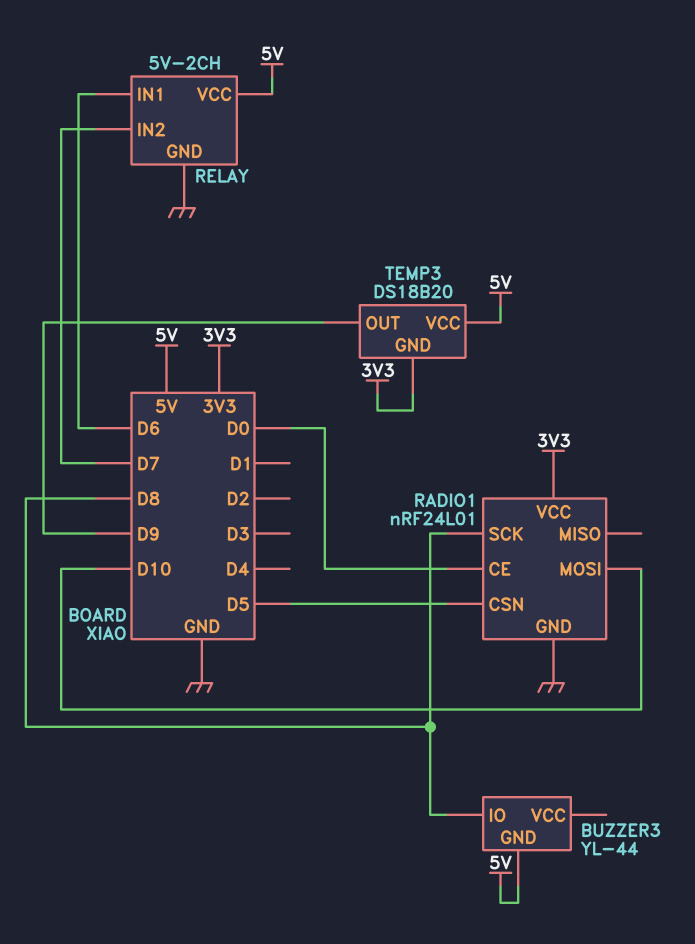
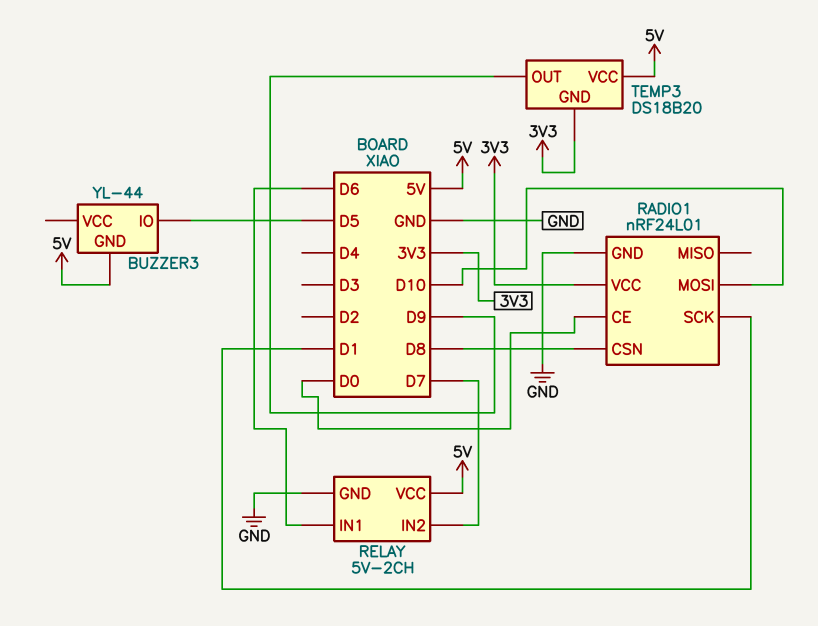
BUZZER3 pin IO: D8 -> D5
RADIO1 pin CSN: D5 -> D8
RADIO1 pin SCK: D8 -> D1

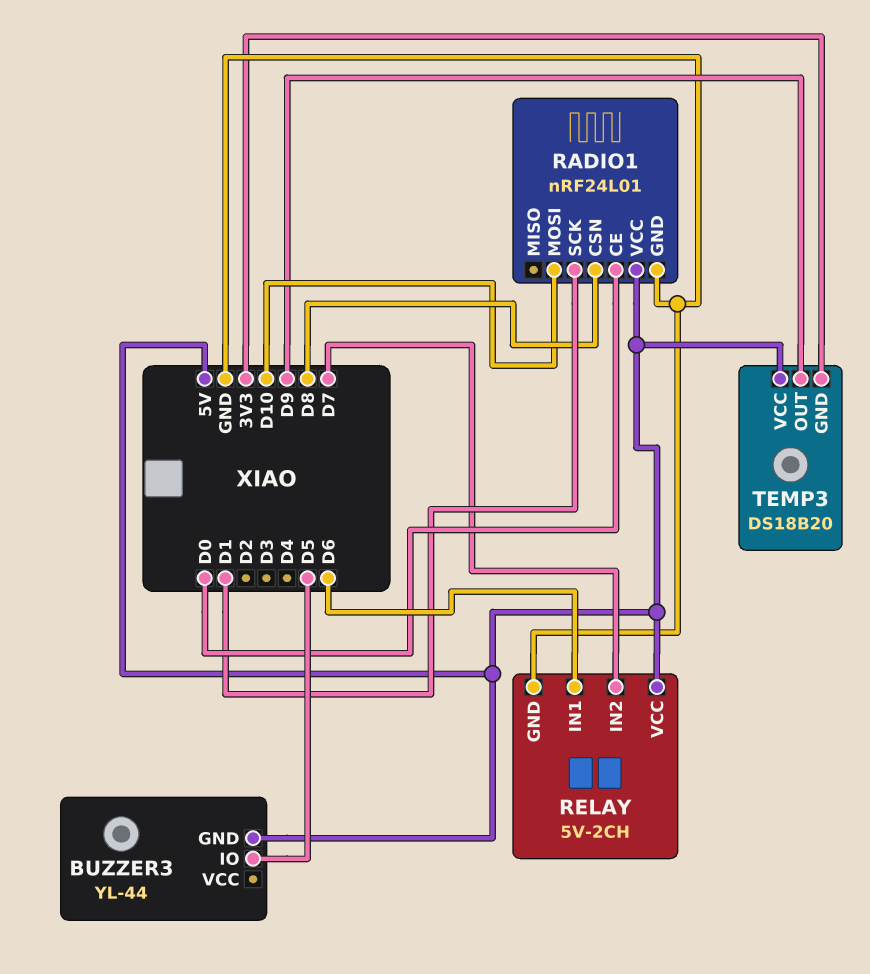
RADIO1 pin VCC: 3V3 -> 5V

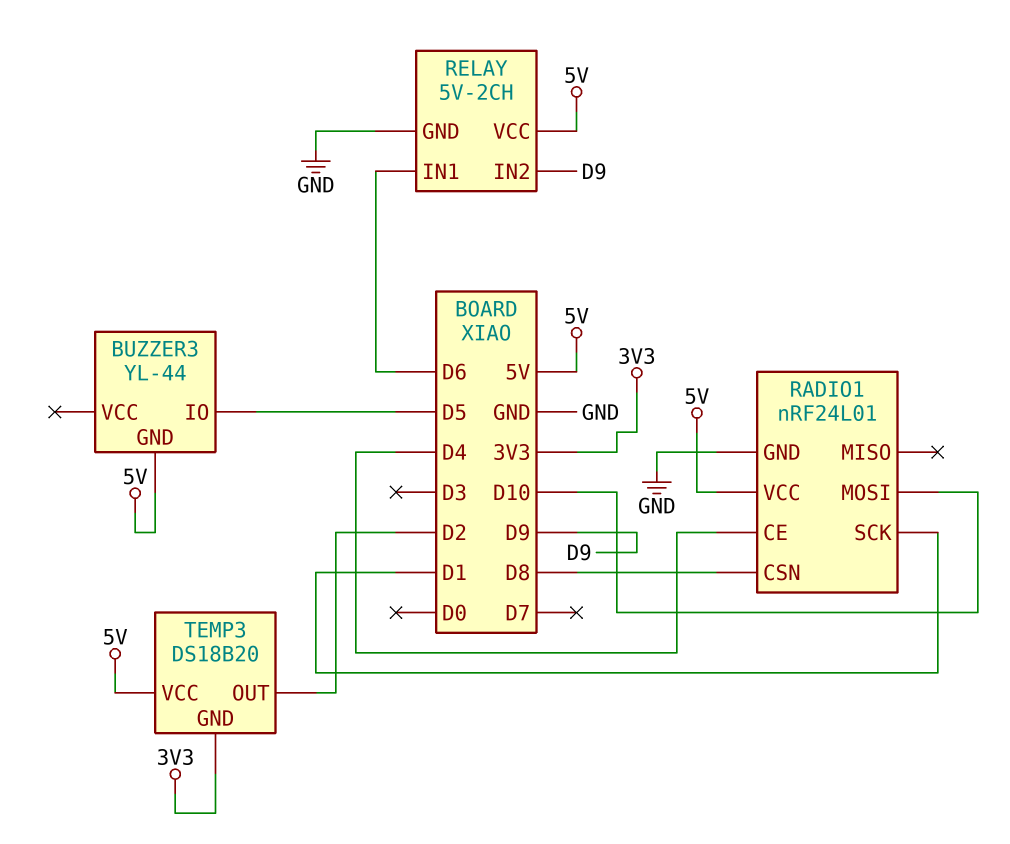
RADIO1 pin CE: D0 -> D4
RELAY pin IN2: D7 -> D9
TEMP3 pin OUT: D9 -> D2

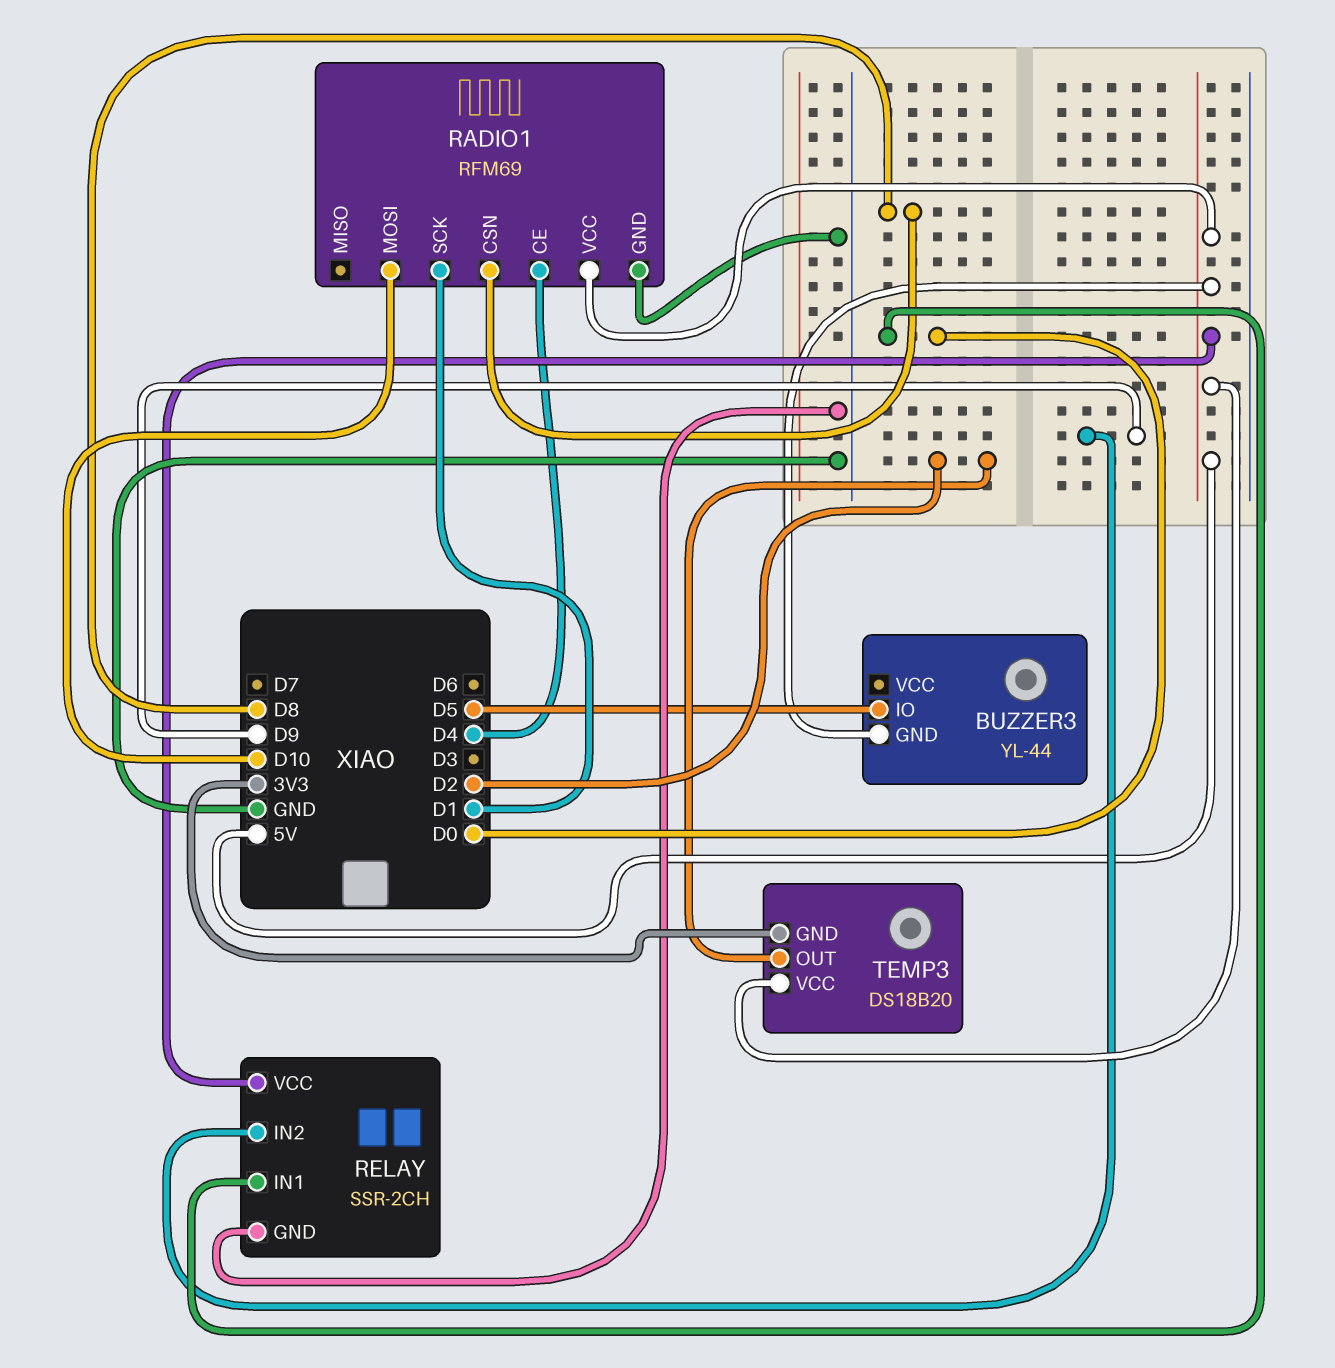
RADIO1: nRF24L01 -> RFM69
RELAY: 5V-2CH -> SSR-2CH
RELAY pin IN1: D6 -> D0

